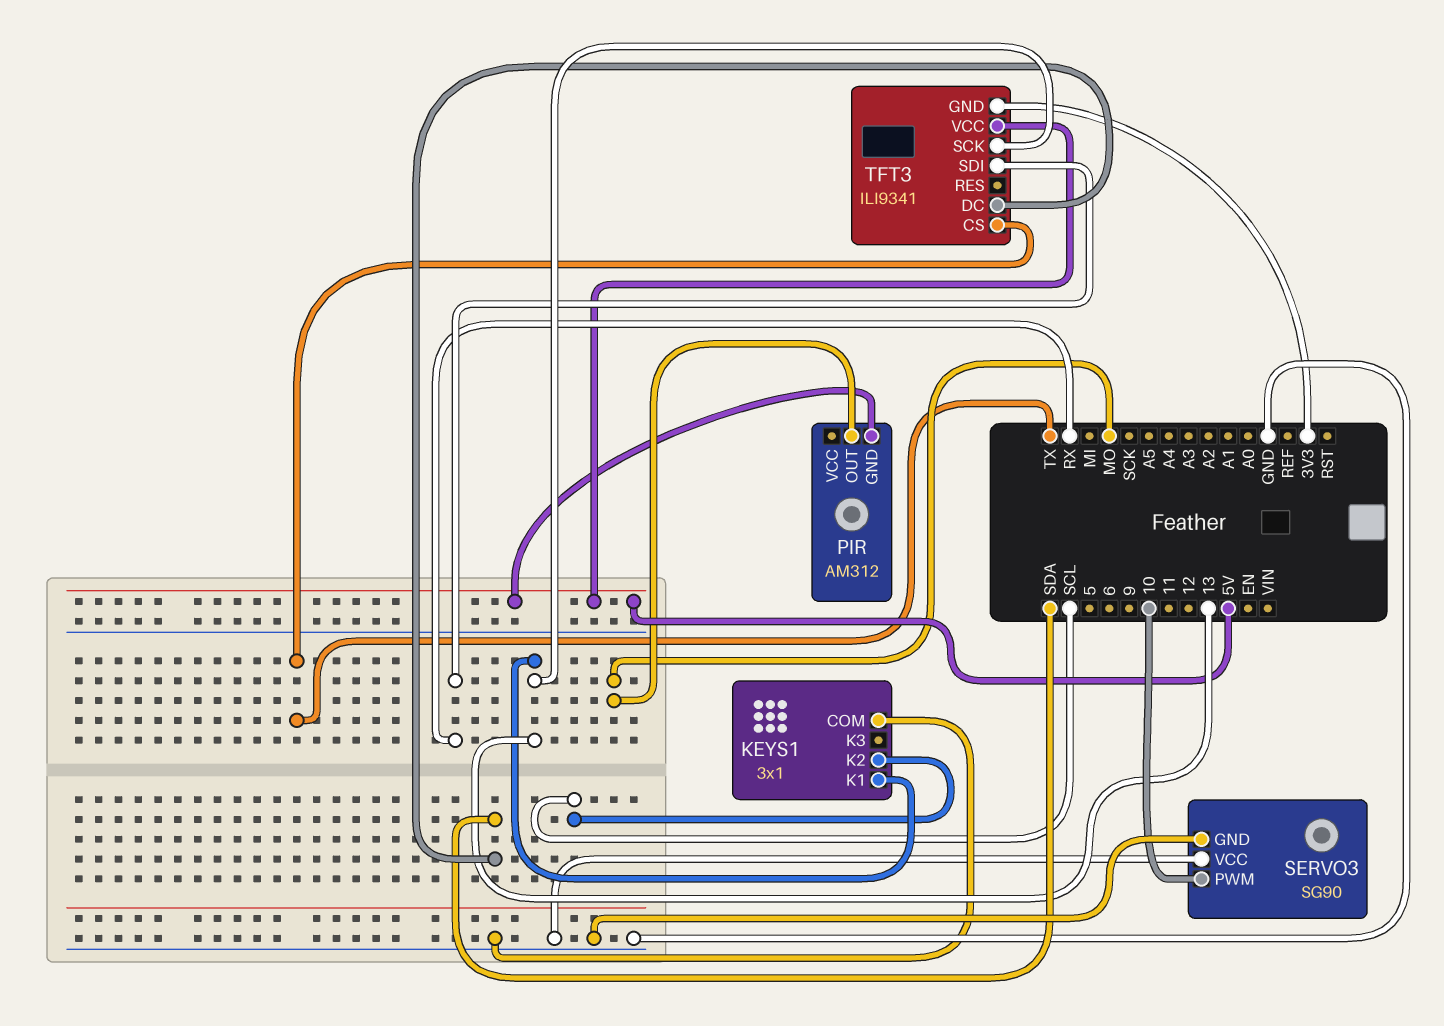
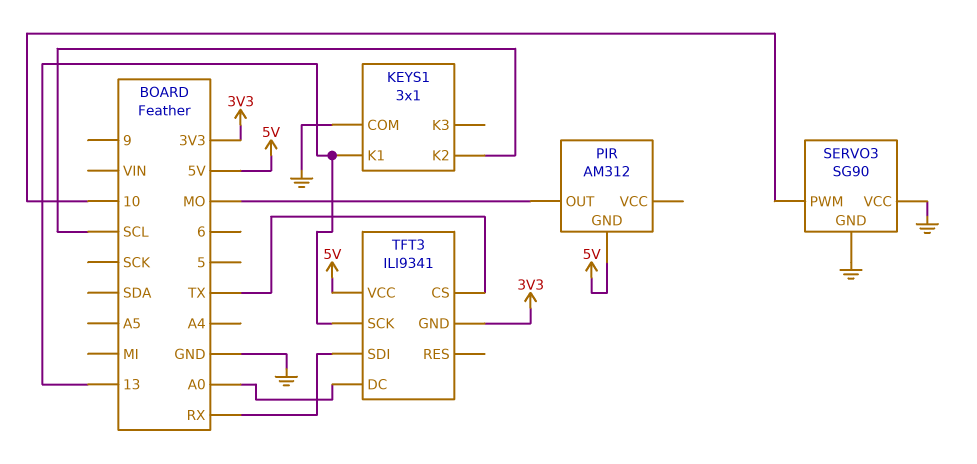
TFT3 pin DC: SDA -> A0

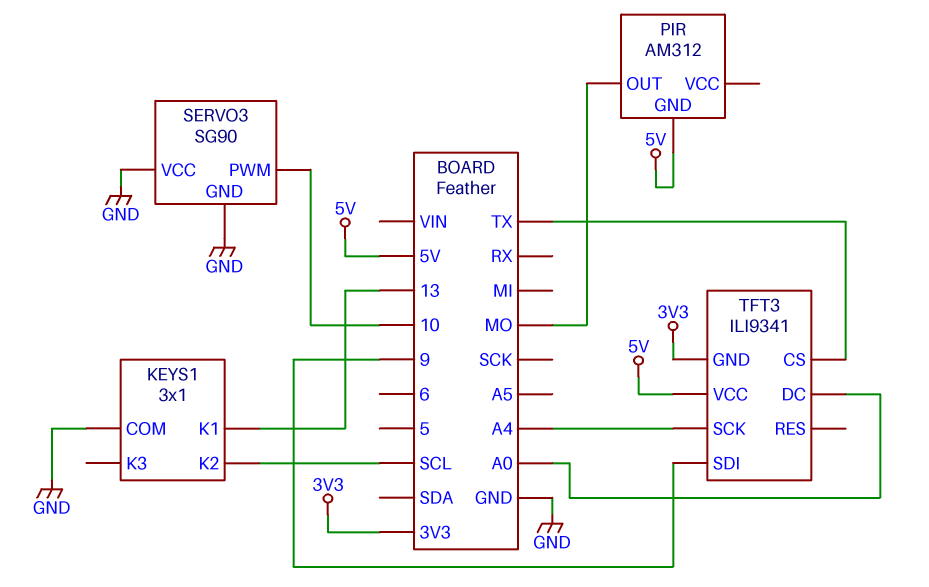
TFT3 pin SCK: 13 -> A4
TFT3 pin SDI: RX -> 9

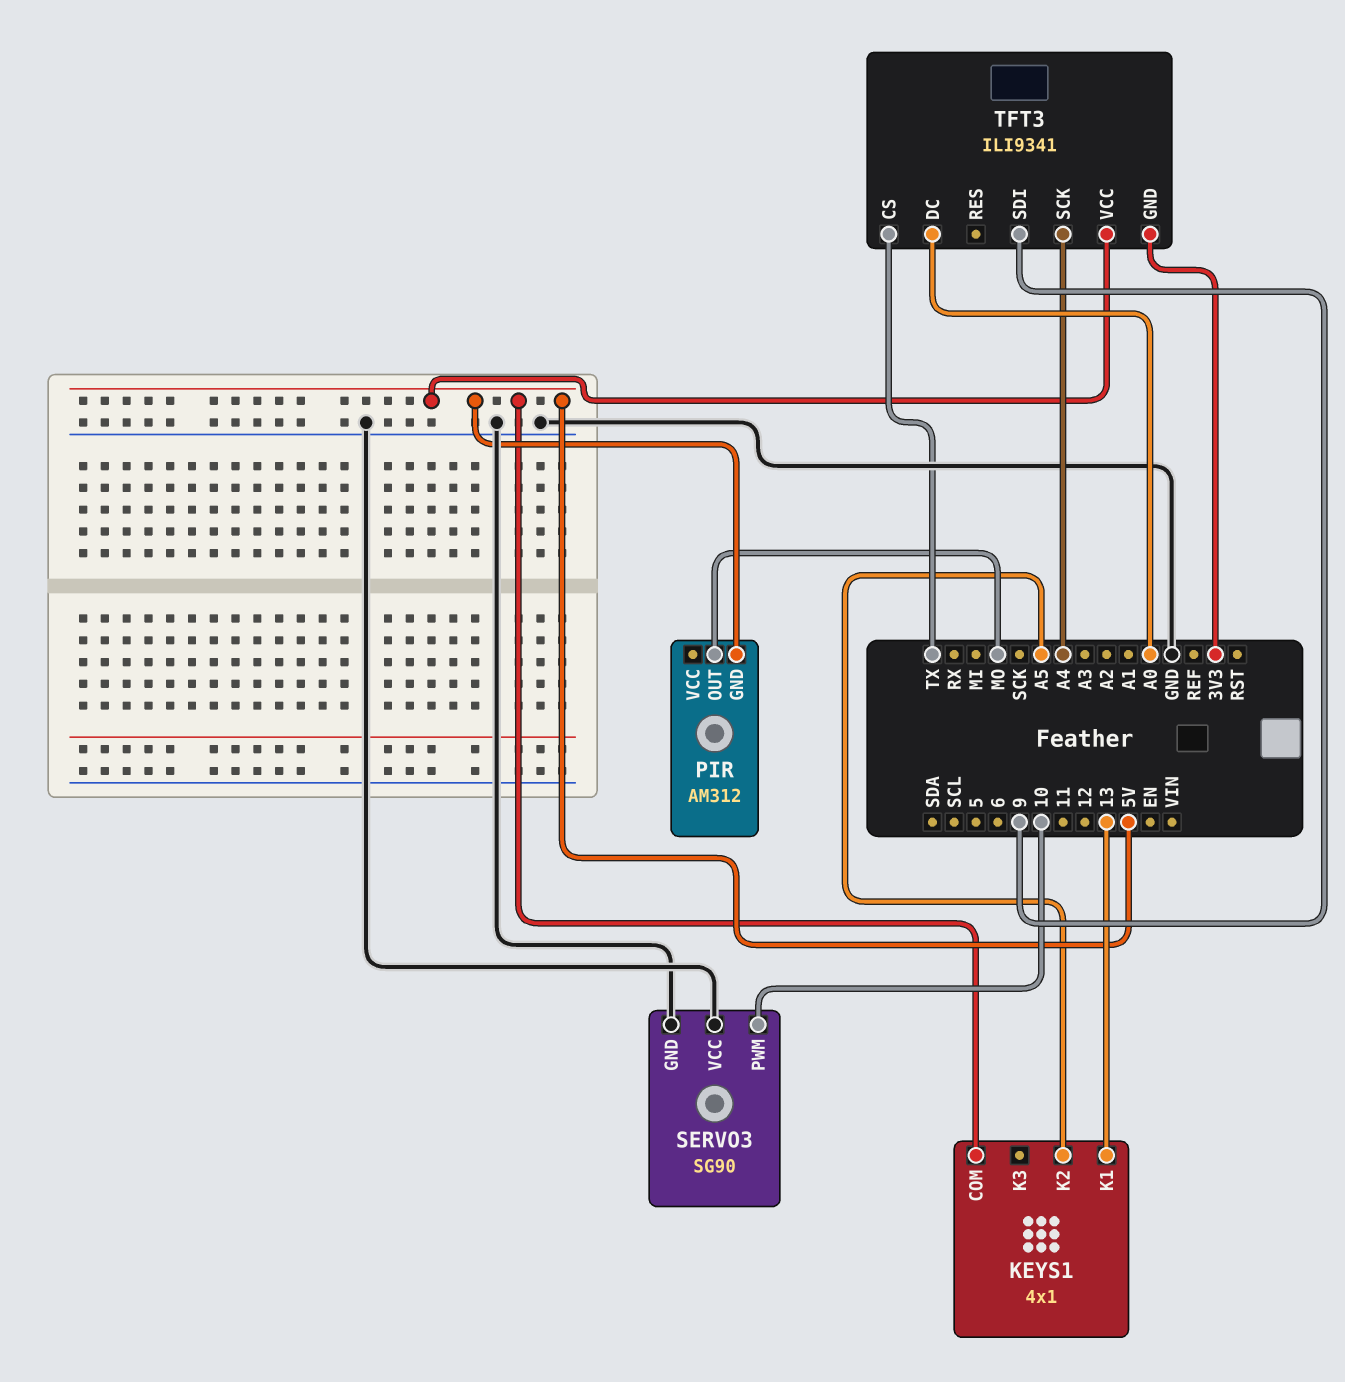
KEYS1: 3x1 -> 4x1
KEYS1 pin COM: GND -> 5V
KEYS1 pin K2: SCL -> A5

